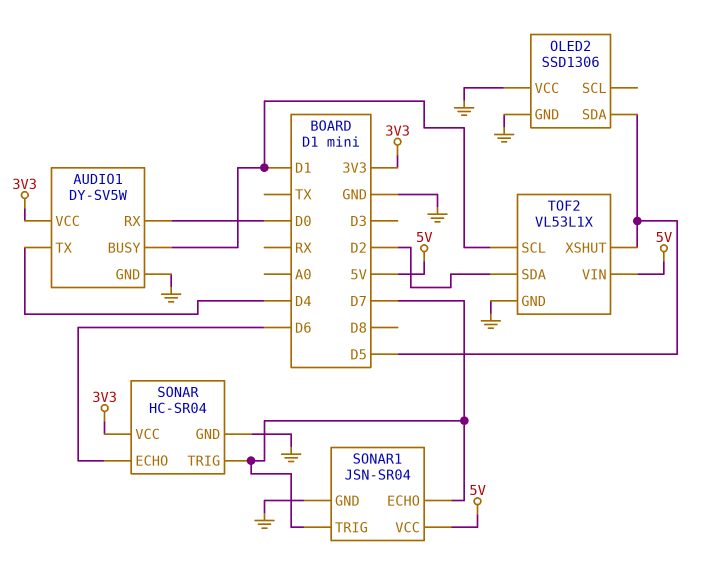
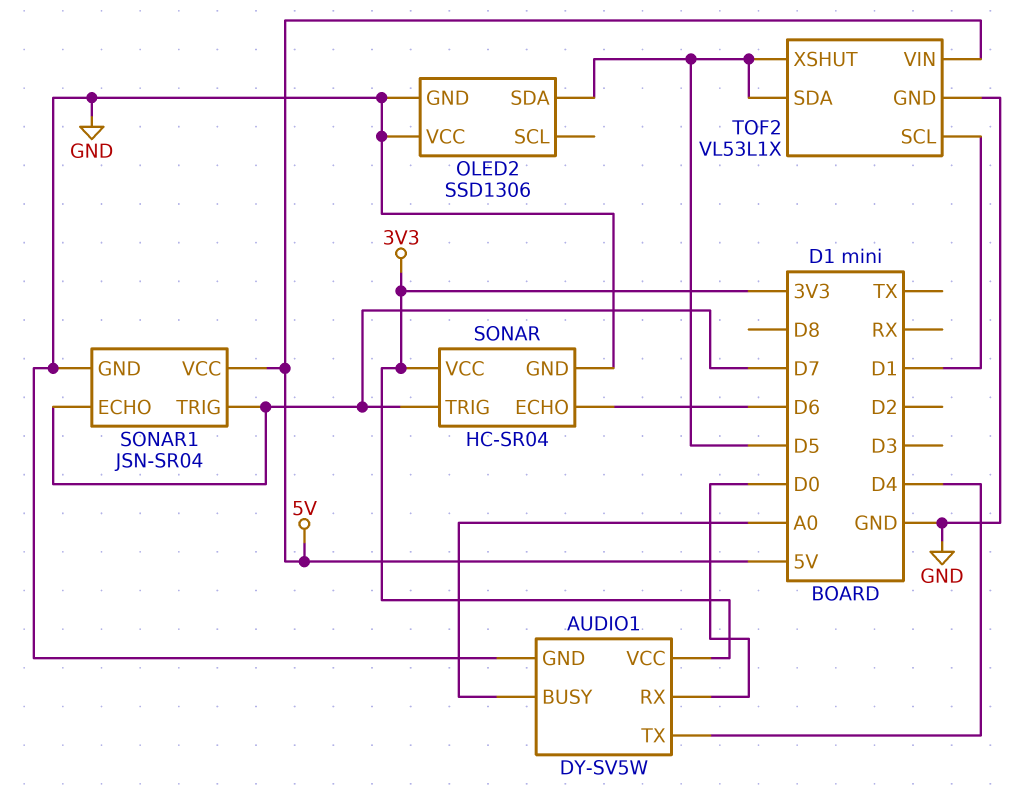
AUDIO1 pin BUSY: D1 -> A0
TOF2 pin SDA: D2 -> D5

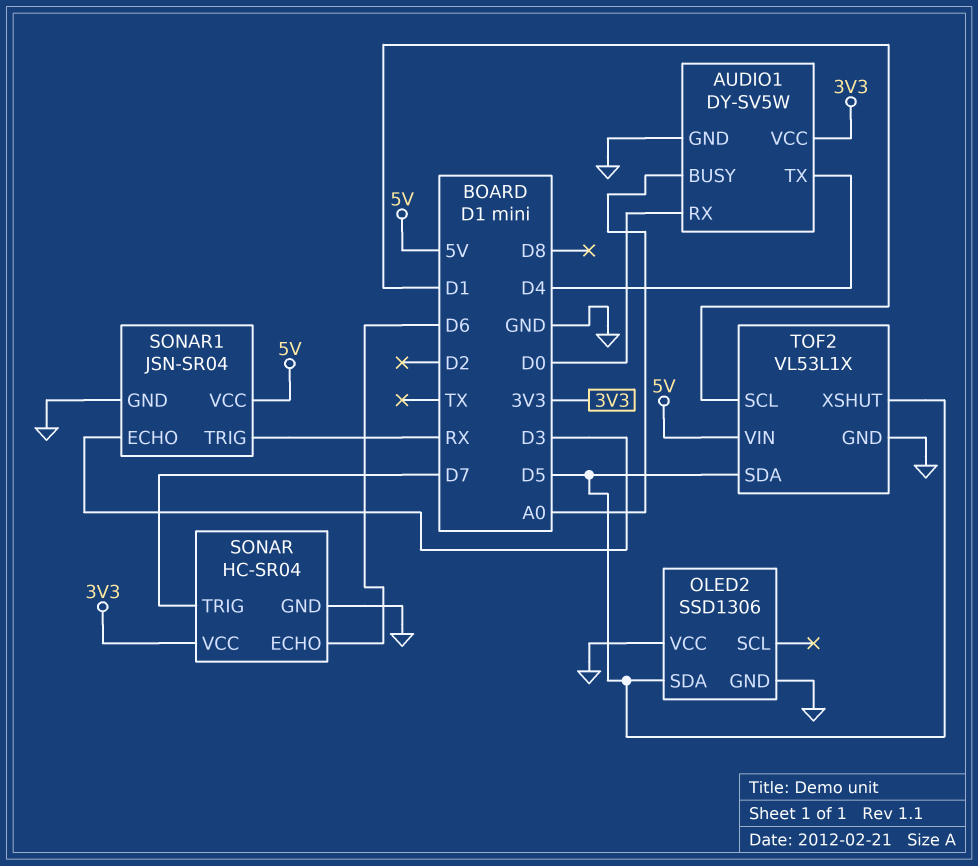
SONAR1 pin ECHO: D7 -> D3
SONAR1 pin TRIG: D7 -> RX

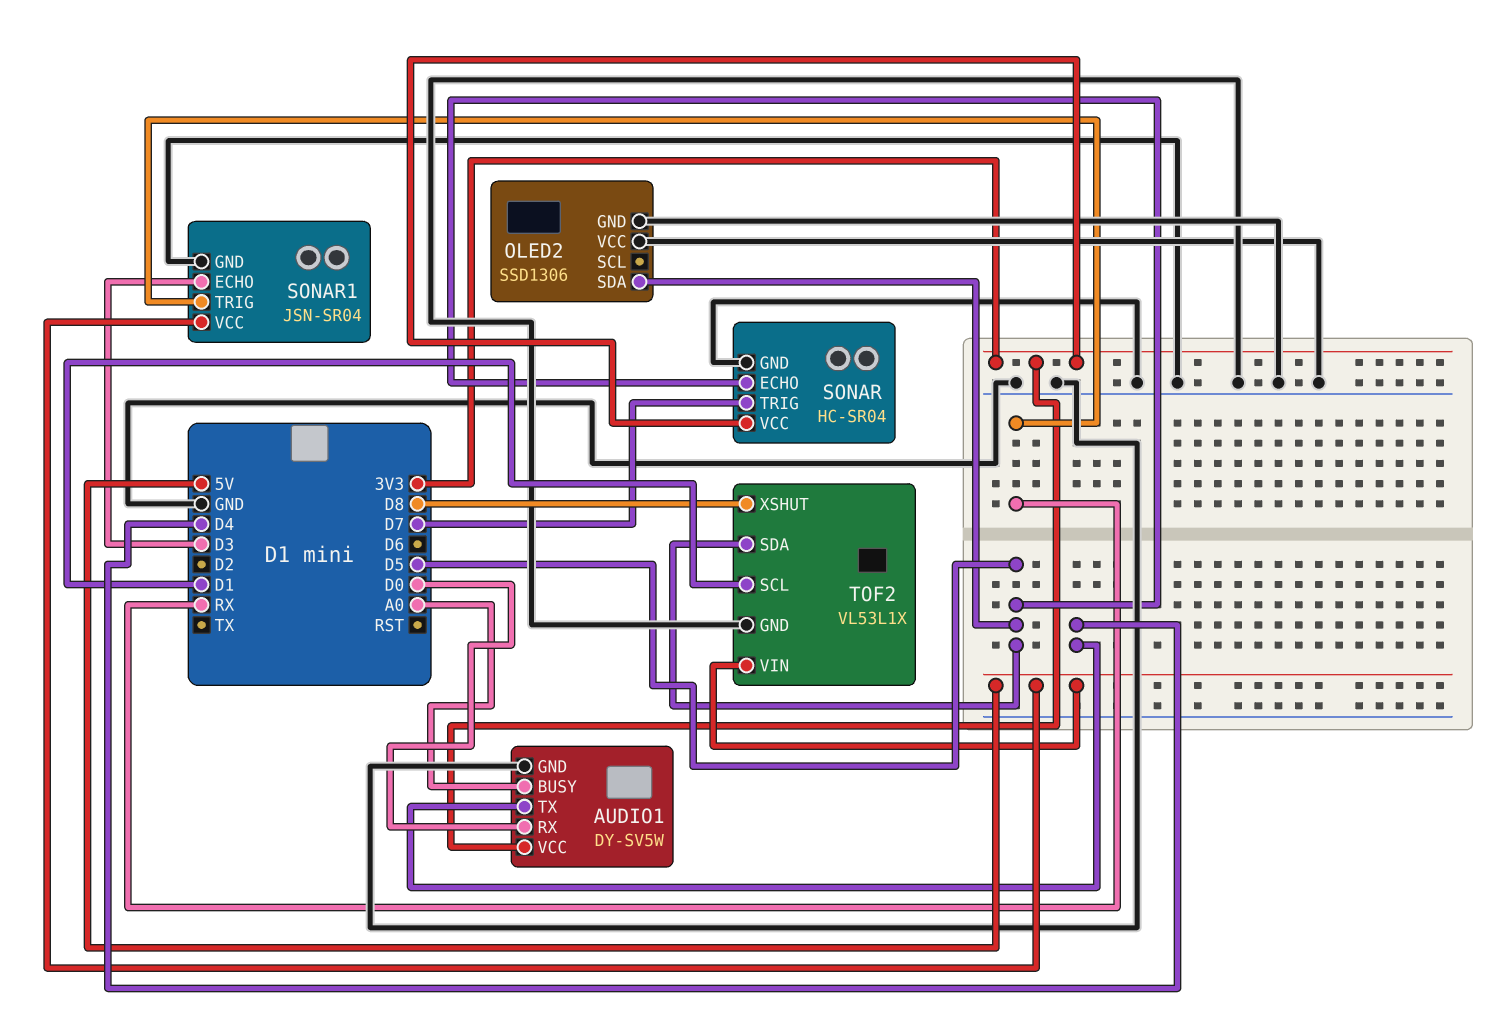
SONAR pin ECHO: D6 -> D5
TOF2 pin XSHUT: D5 -> D8

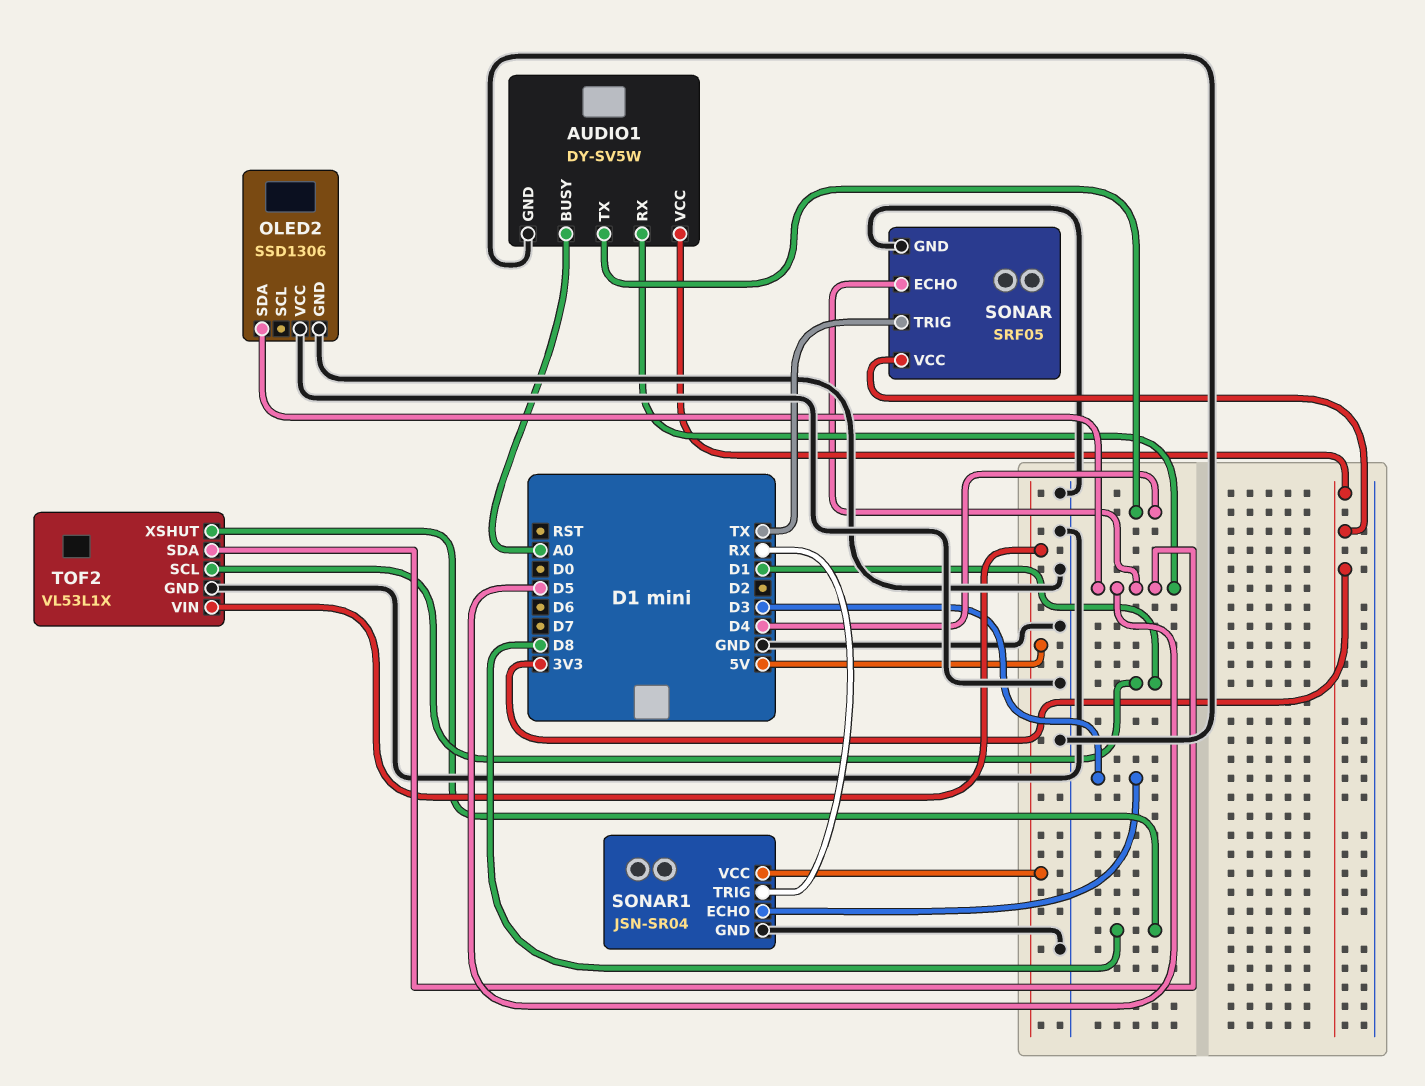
AUDIO1 pin RX: D0 -> D5
SONAR: HC-SR04 -> SRF05
SONAR pin TRIG: D7 -> TX

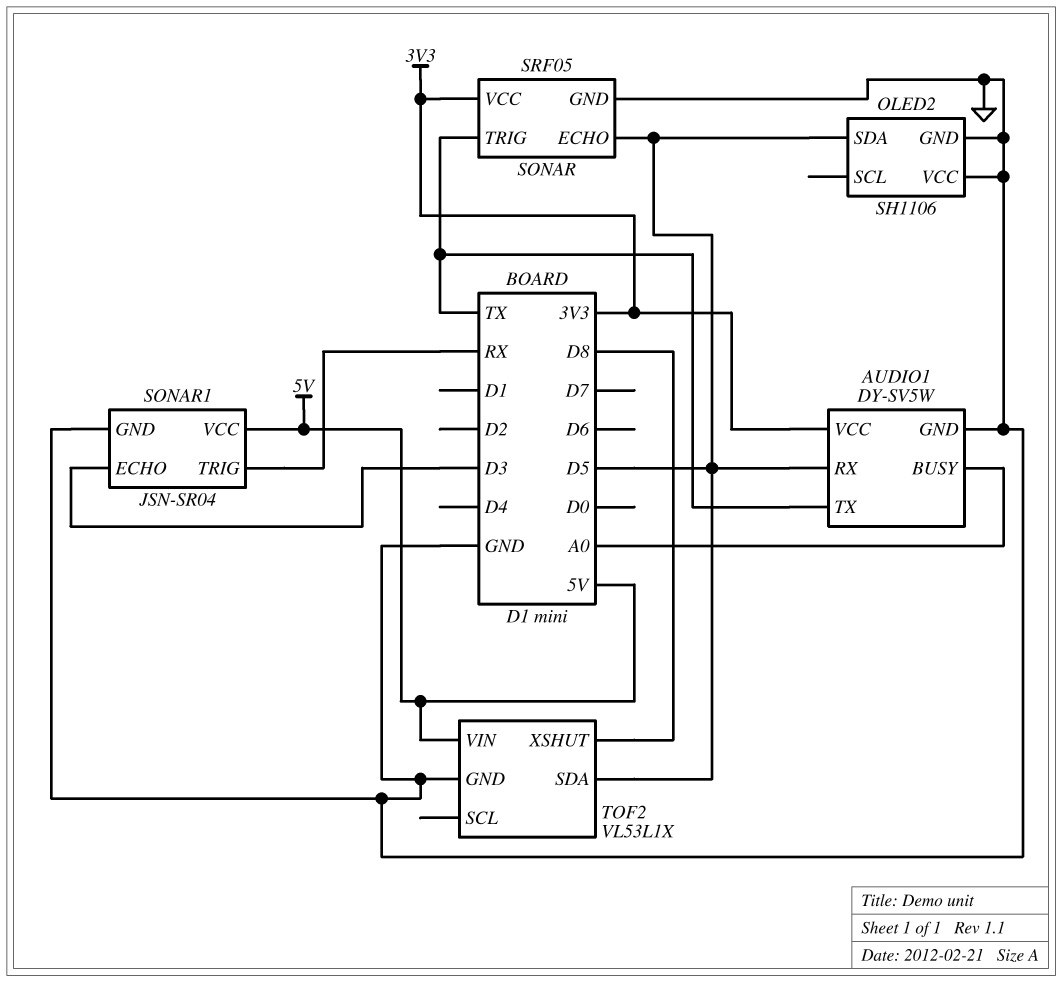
AUDIO1 pin TX: D4 -> TX
OLED2: SSD1306 -> SH1106
TOF2 pin SCL: D1 -> none

